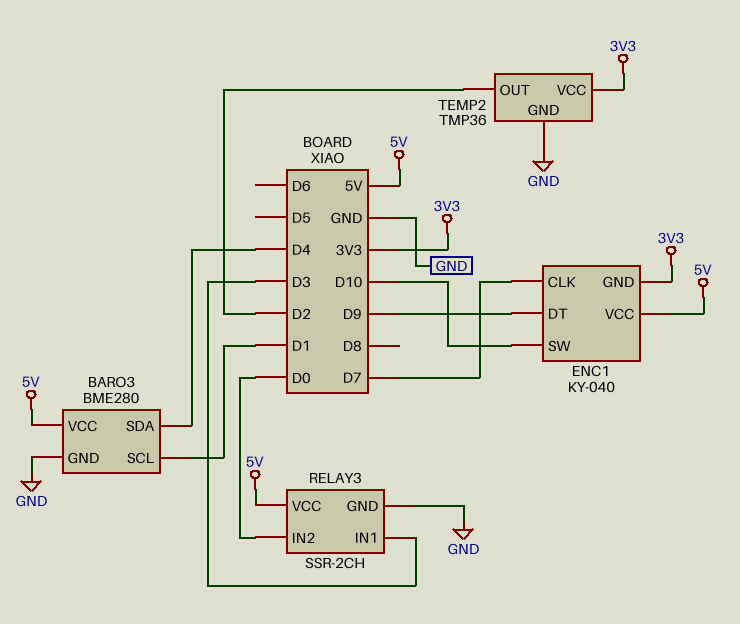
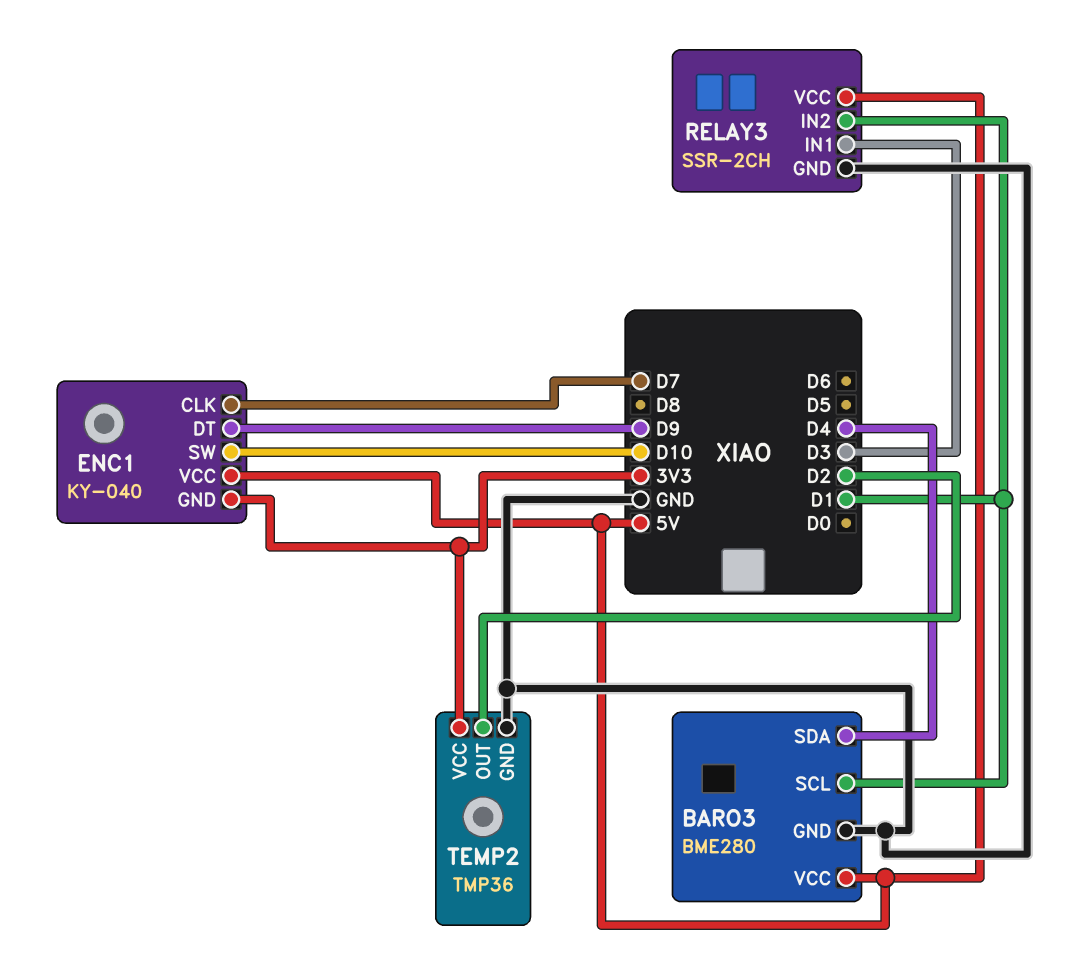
RELAY3 pin IN2: D0 -> D1

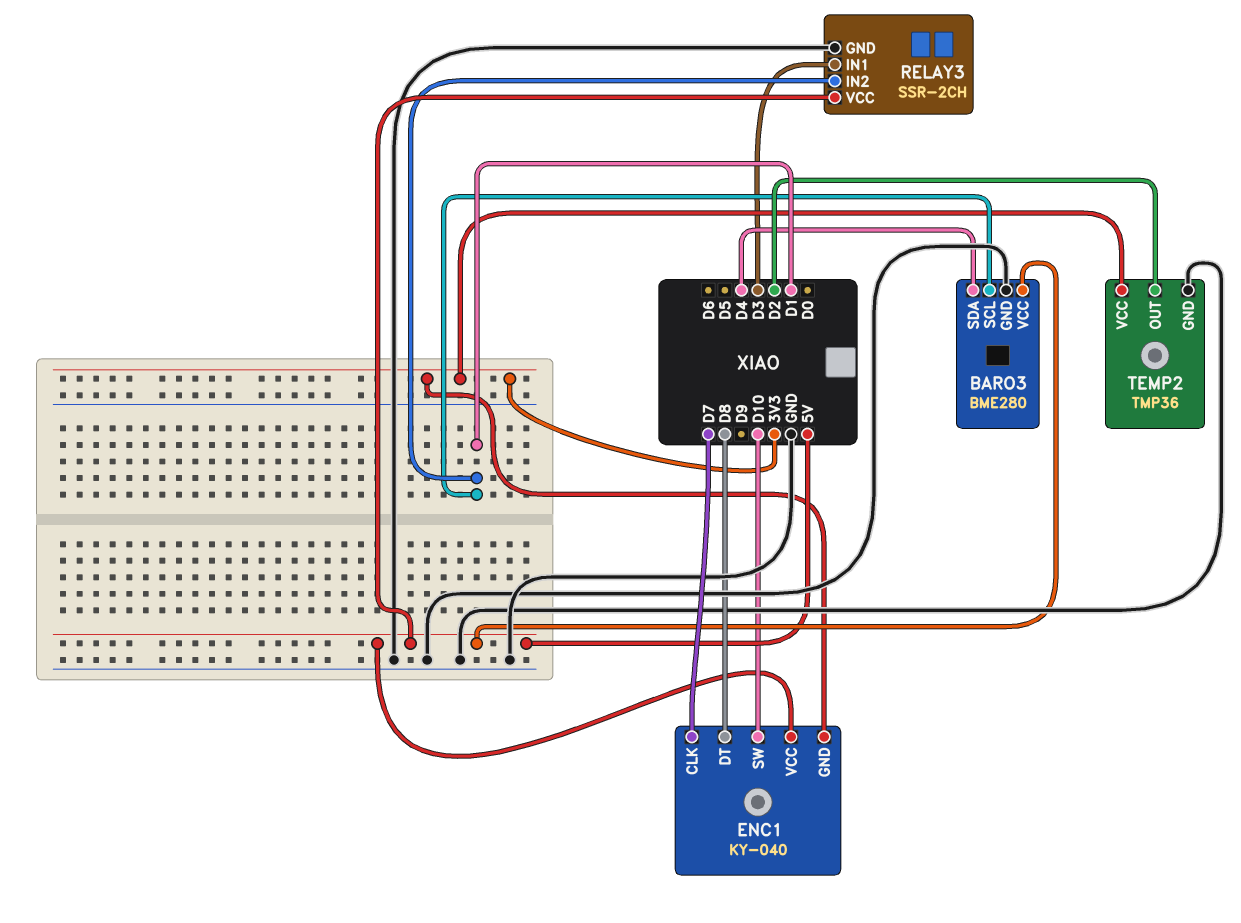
ENC1 pin DT: D9 -> D8

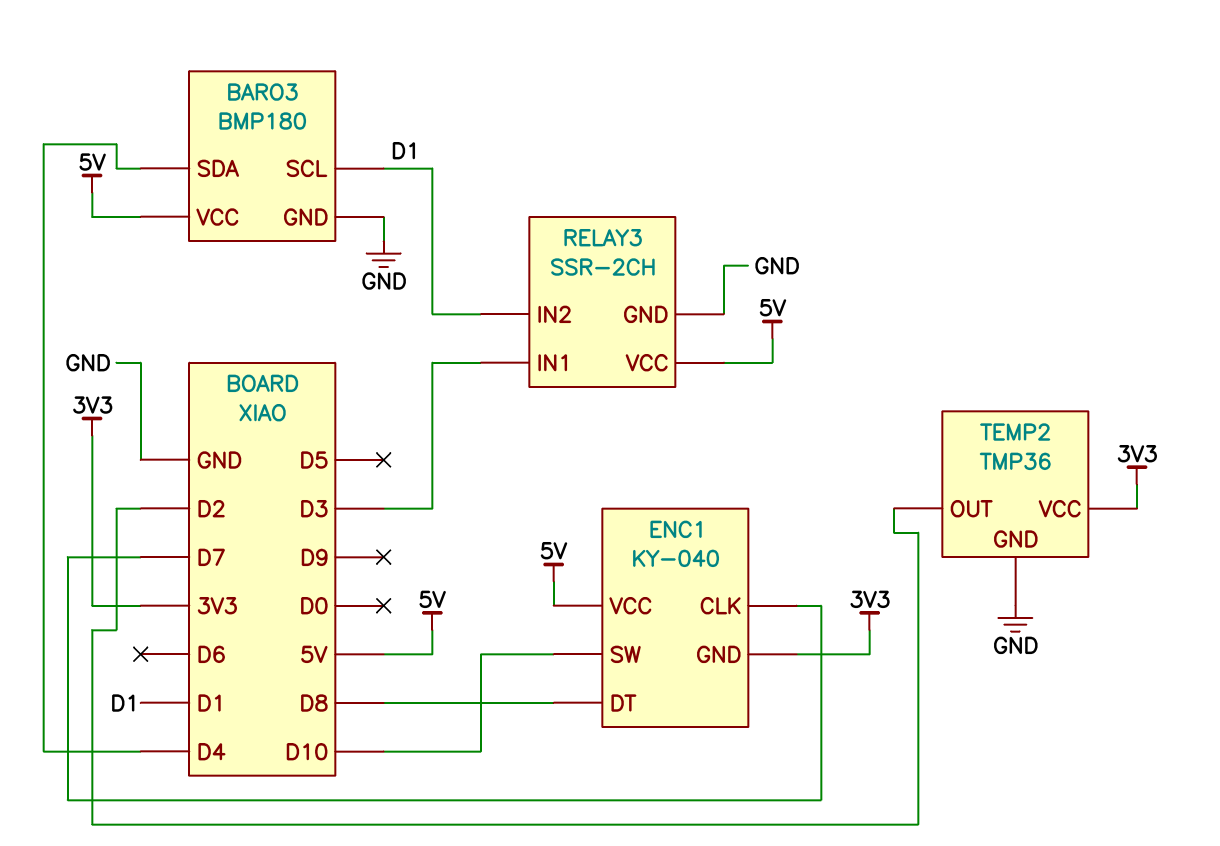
BARO3: BME280 -> BMP180

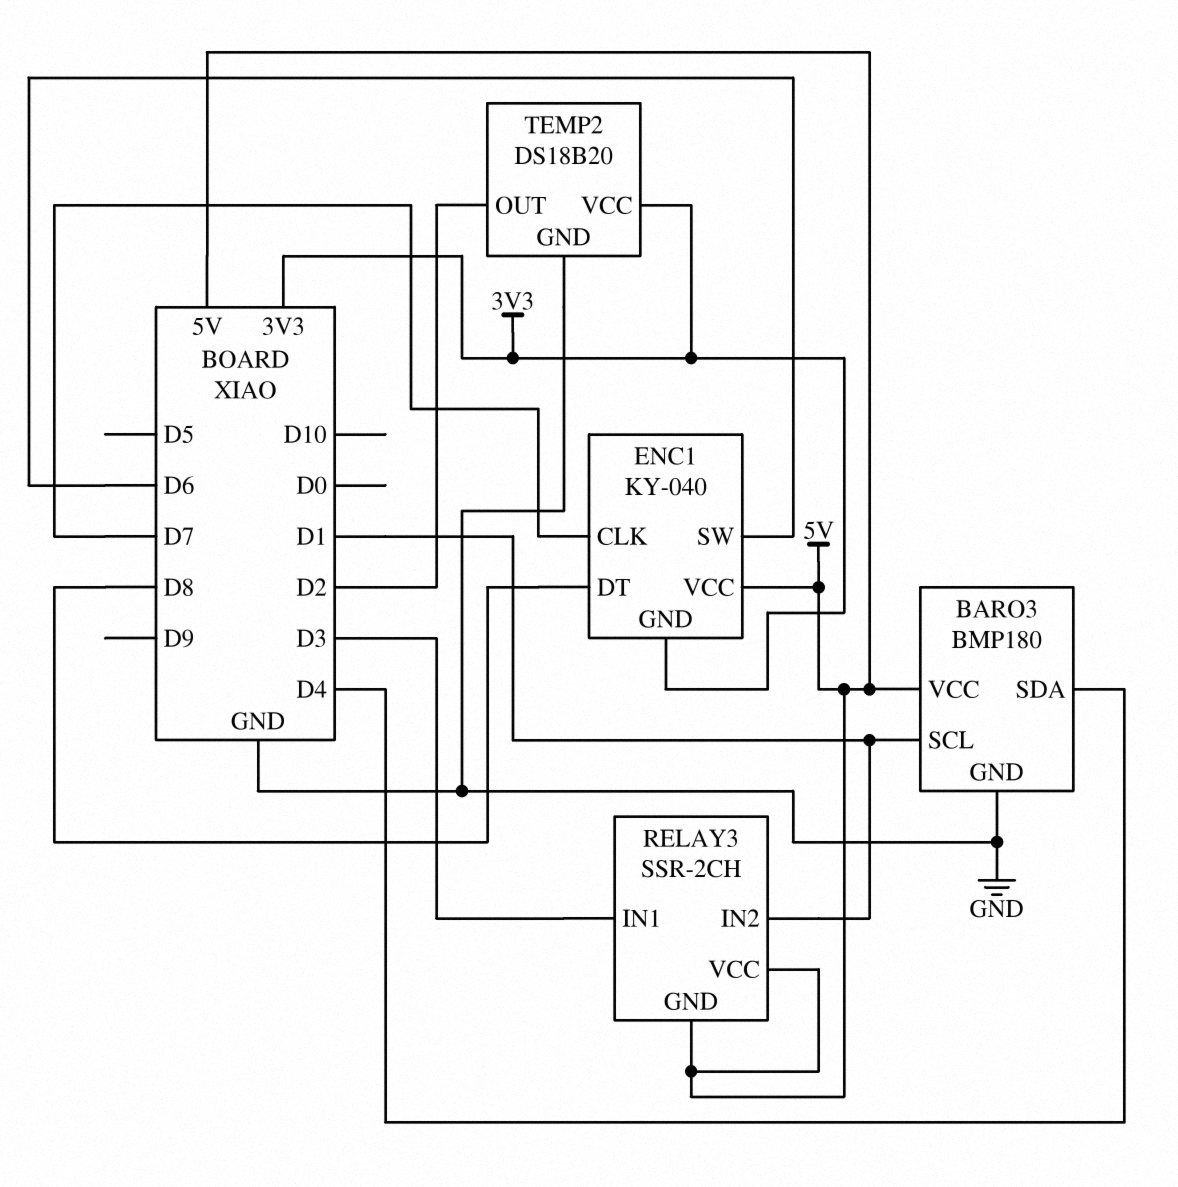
ENC1 pin SW: D10 -> D6
RELAY3 pin GND: GND -> 5V
TEMP2: TMP36 -> DS18B20

